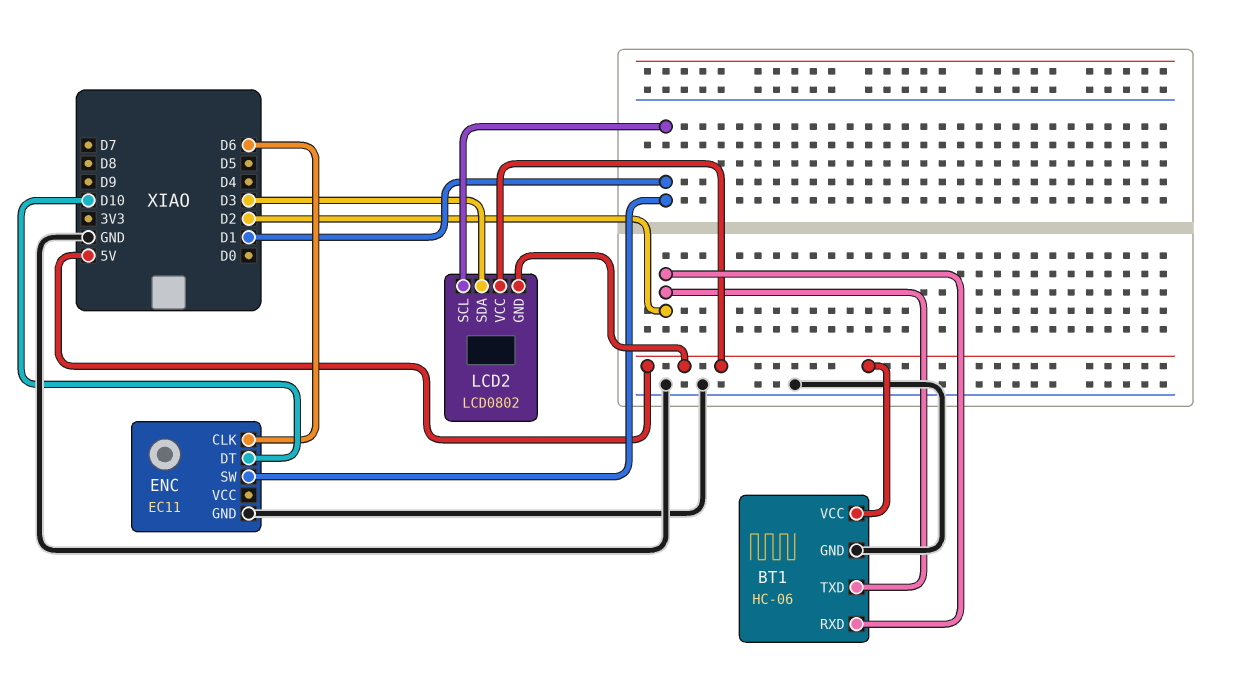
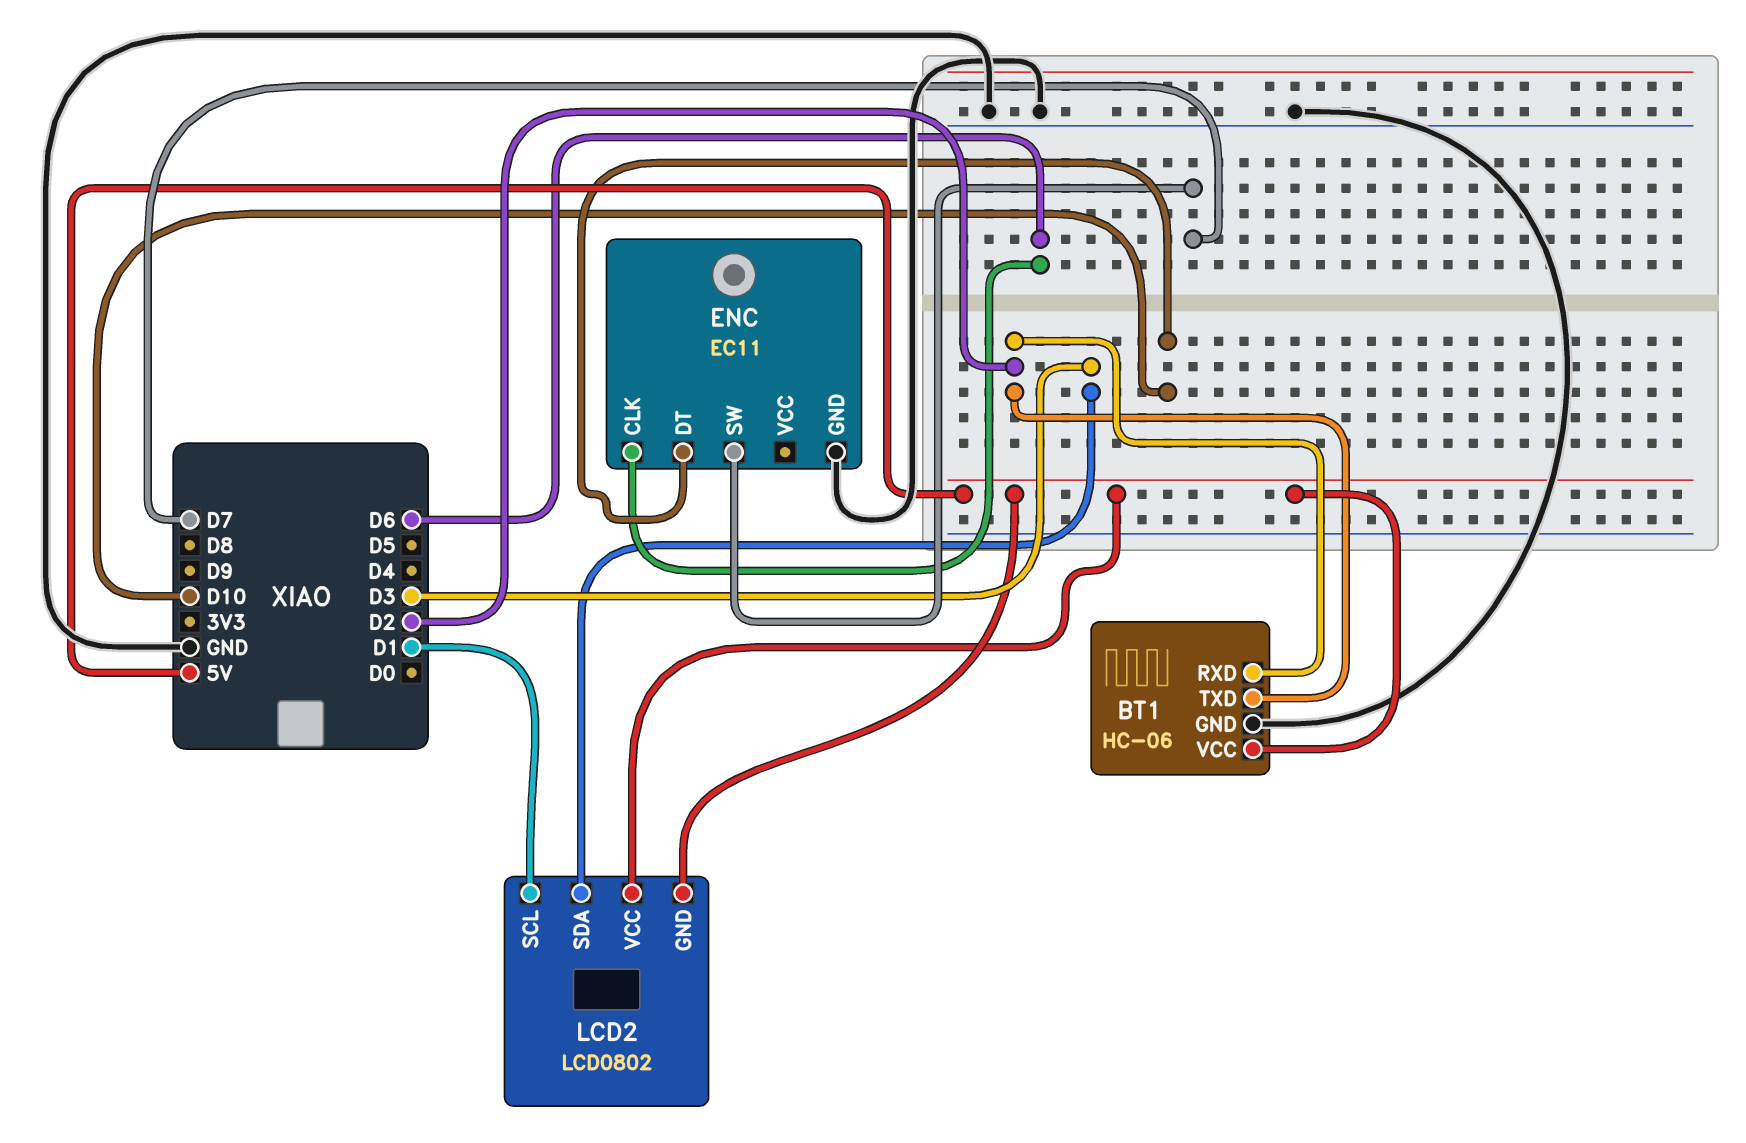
ENC pin SW: D1 -> D7

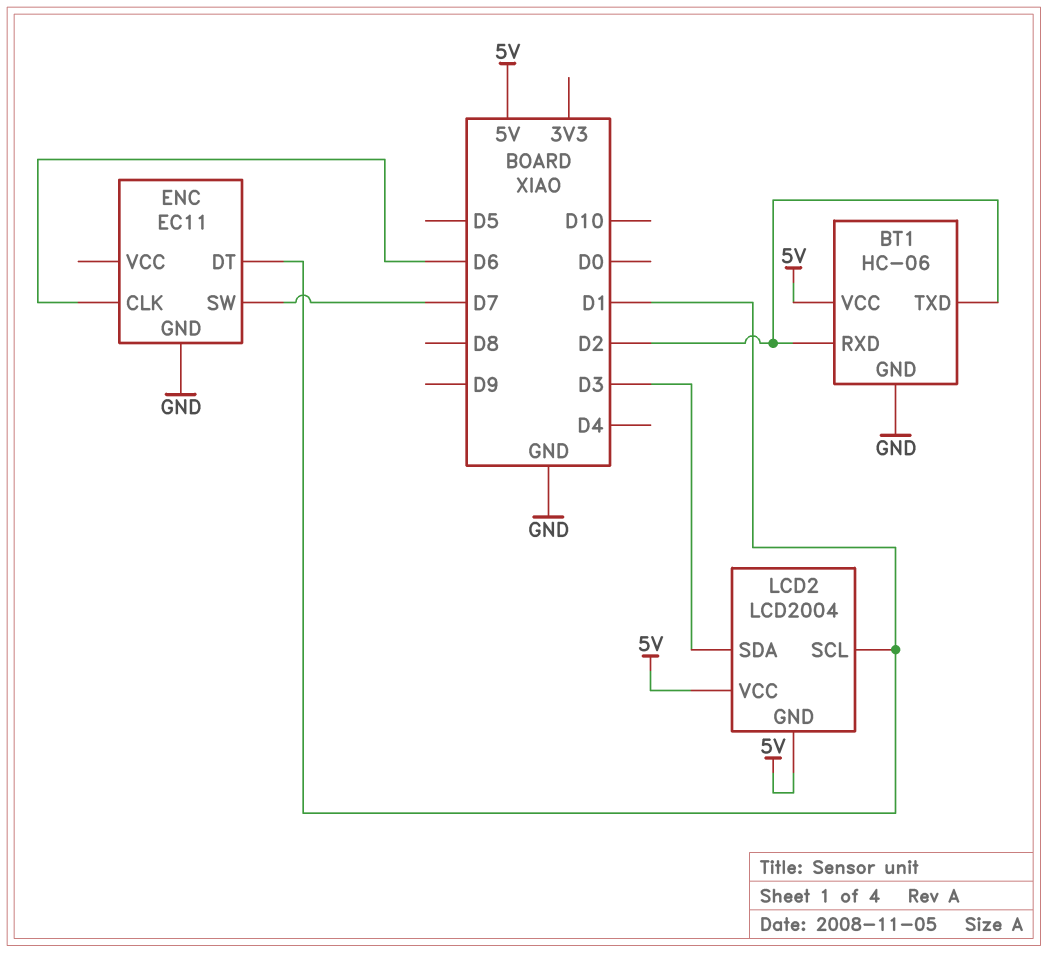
ENC pin DT: D10 -> D1
LCD2: LCD0802 -> LCD2004

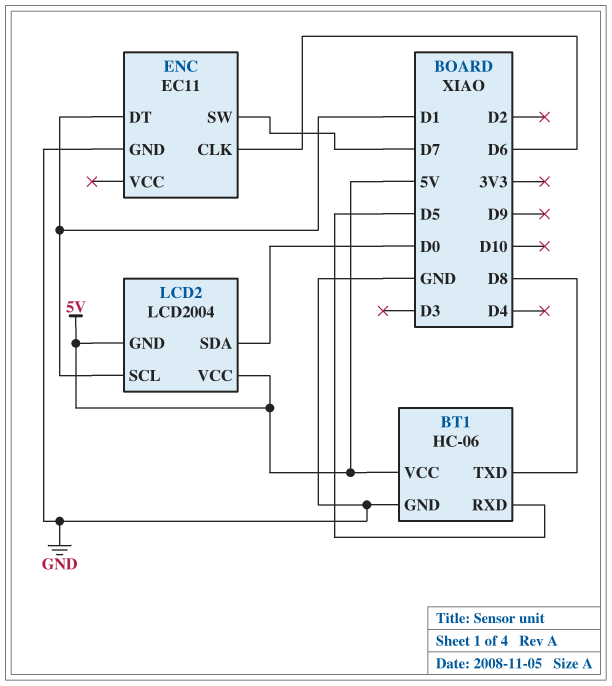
BT1 pin RXD: D2 -> D5
BT1 pin TXD: D2 -> D8
LCD2 pin SDA: D3 -> D0

